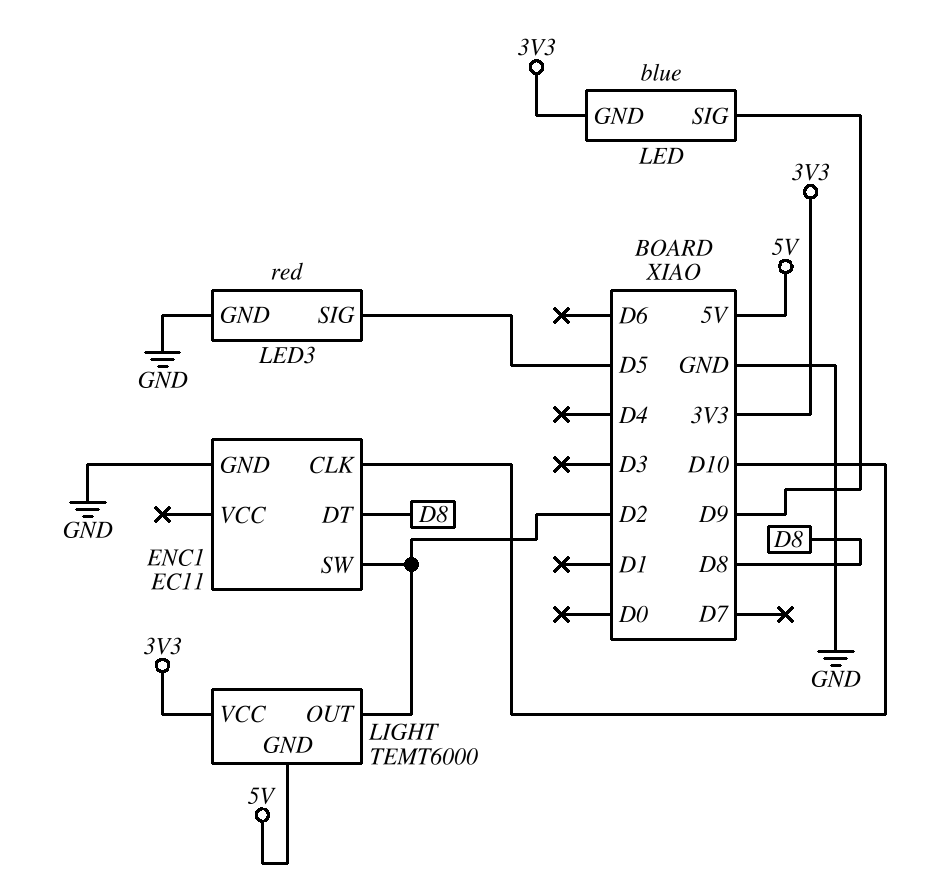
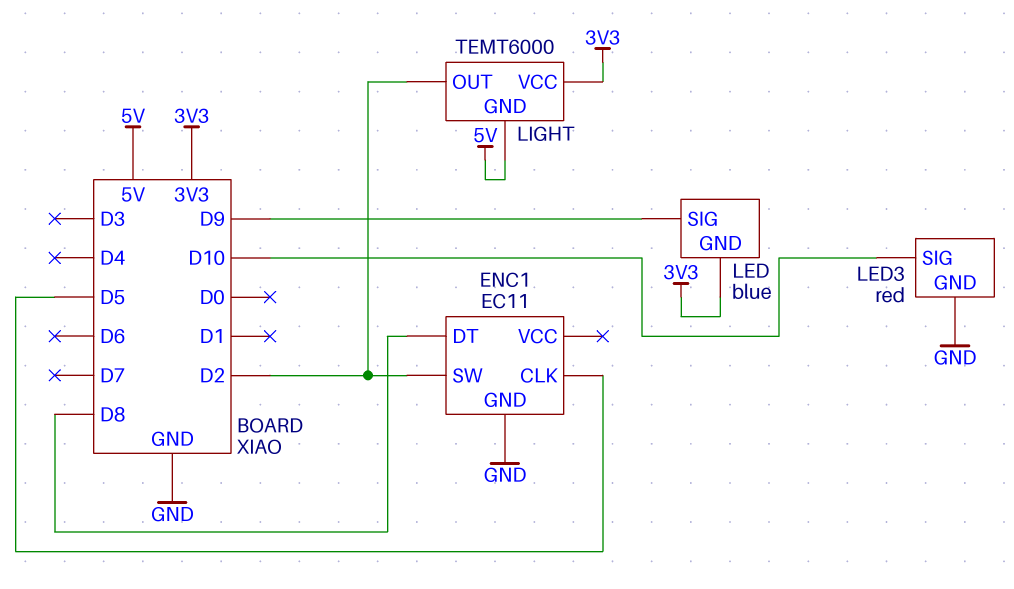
ENC1 pin CLK: D10 -> D5
LED3 pin SIG: D5 -> D10

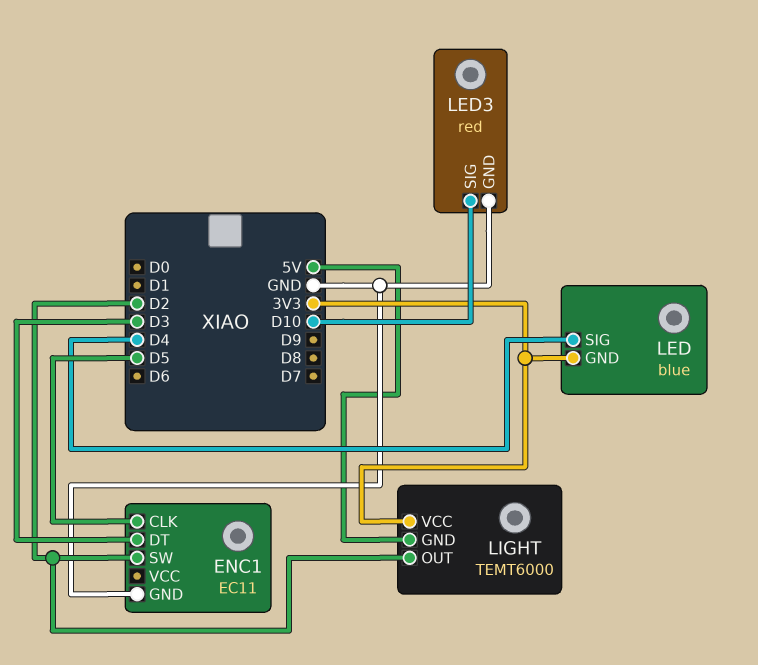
ENC1 pin DT: D8 -> D3
LED pin SIG: D9 -> D4

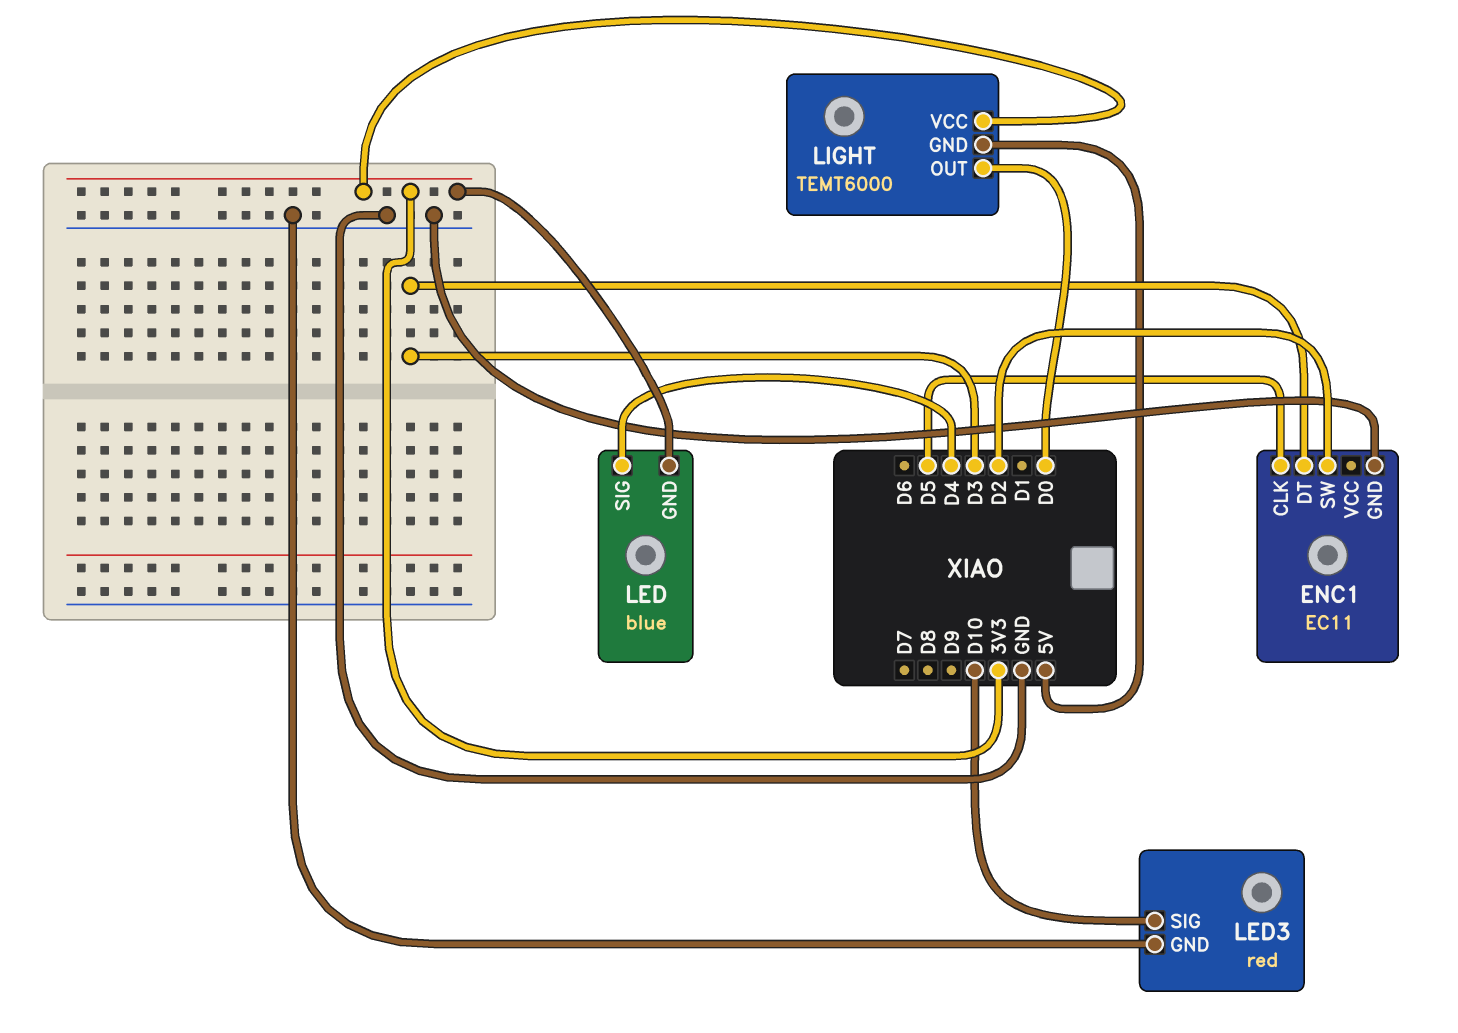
LIGHT pin OUT: D2 -> D0

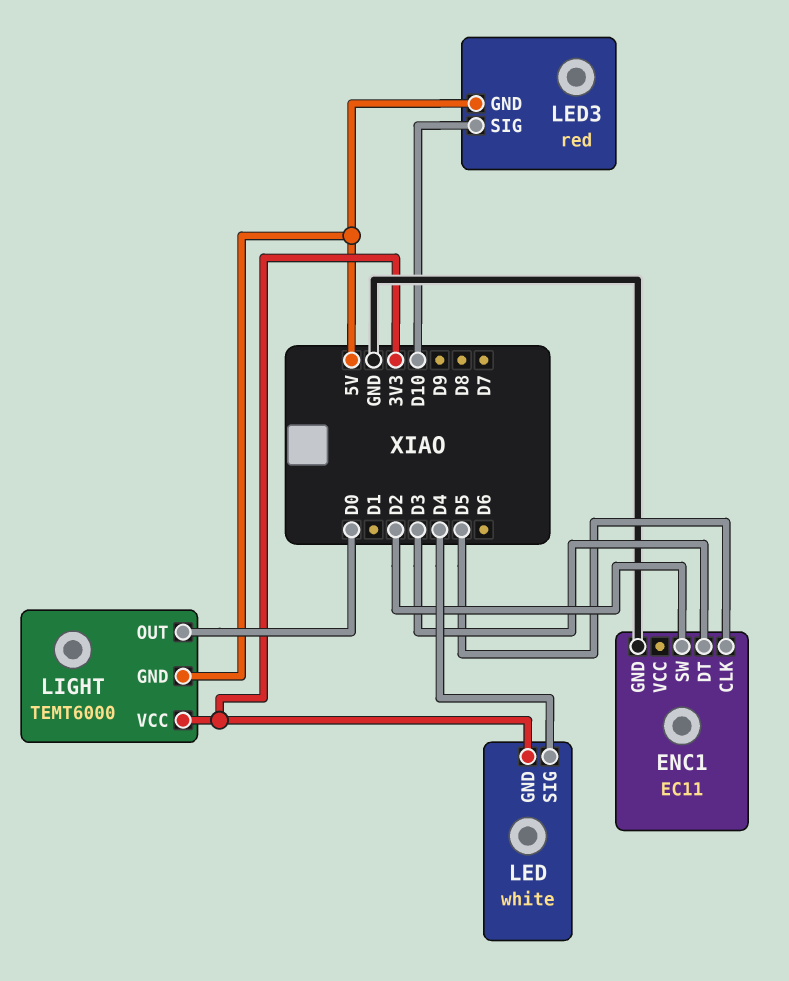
LED: blue -> white
LED3 pin GND: GND -> 5V

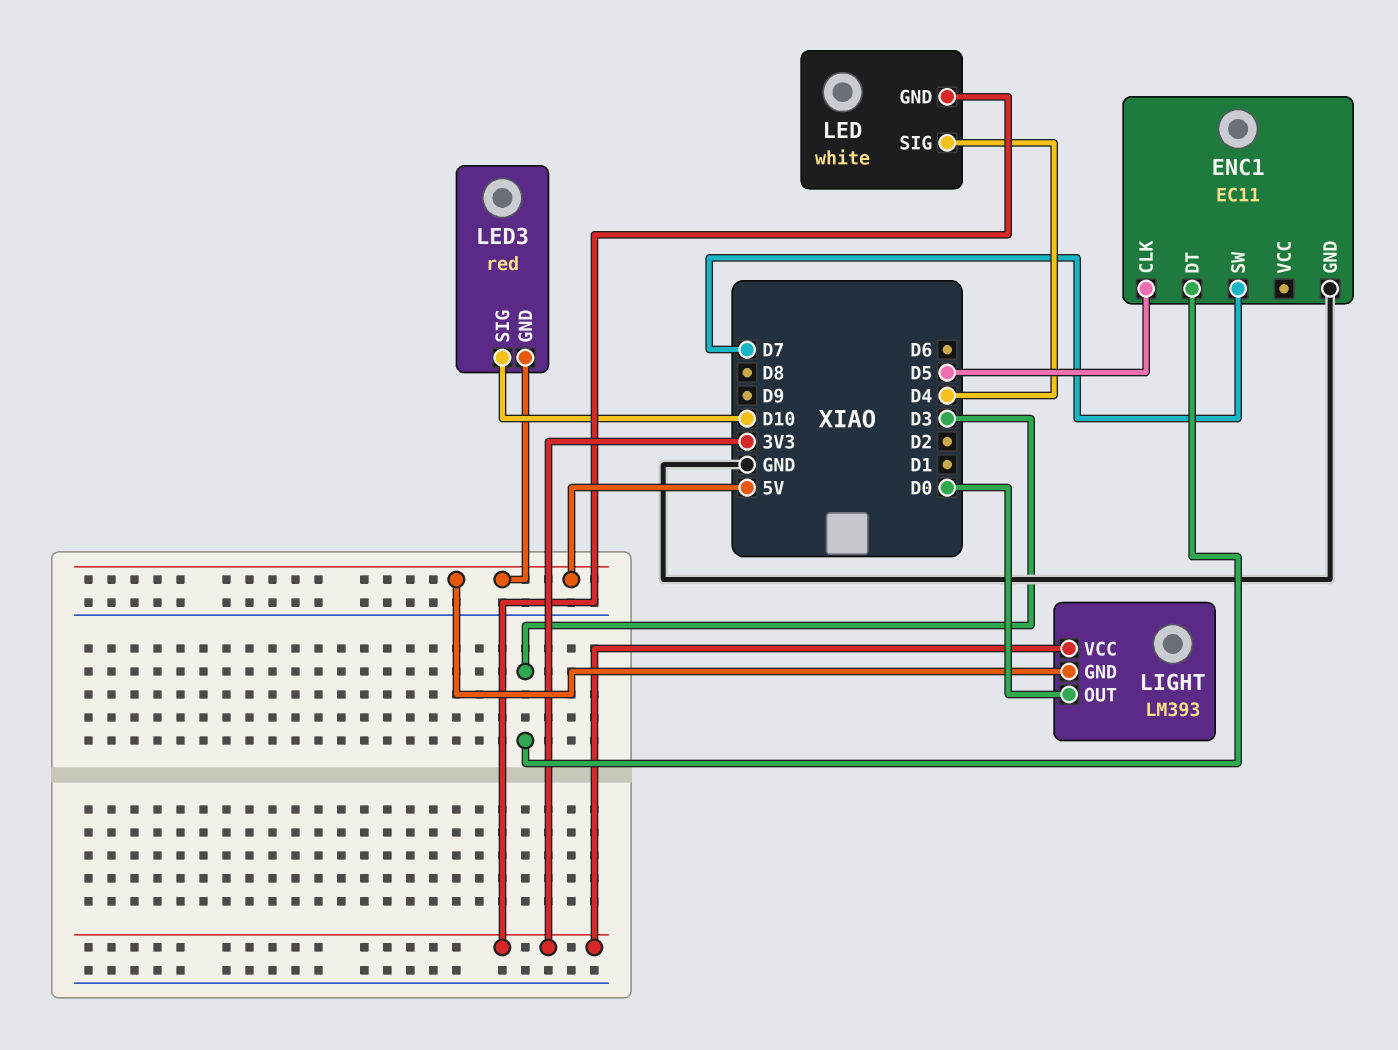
ENC1 pin SW: D2 -> D7
LIGHT: TEMT6000 -> LM393

